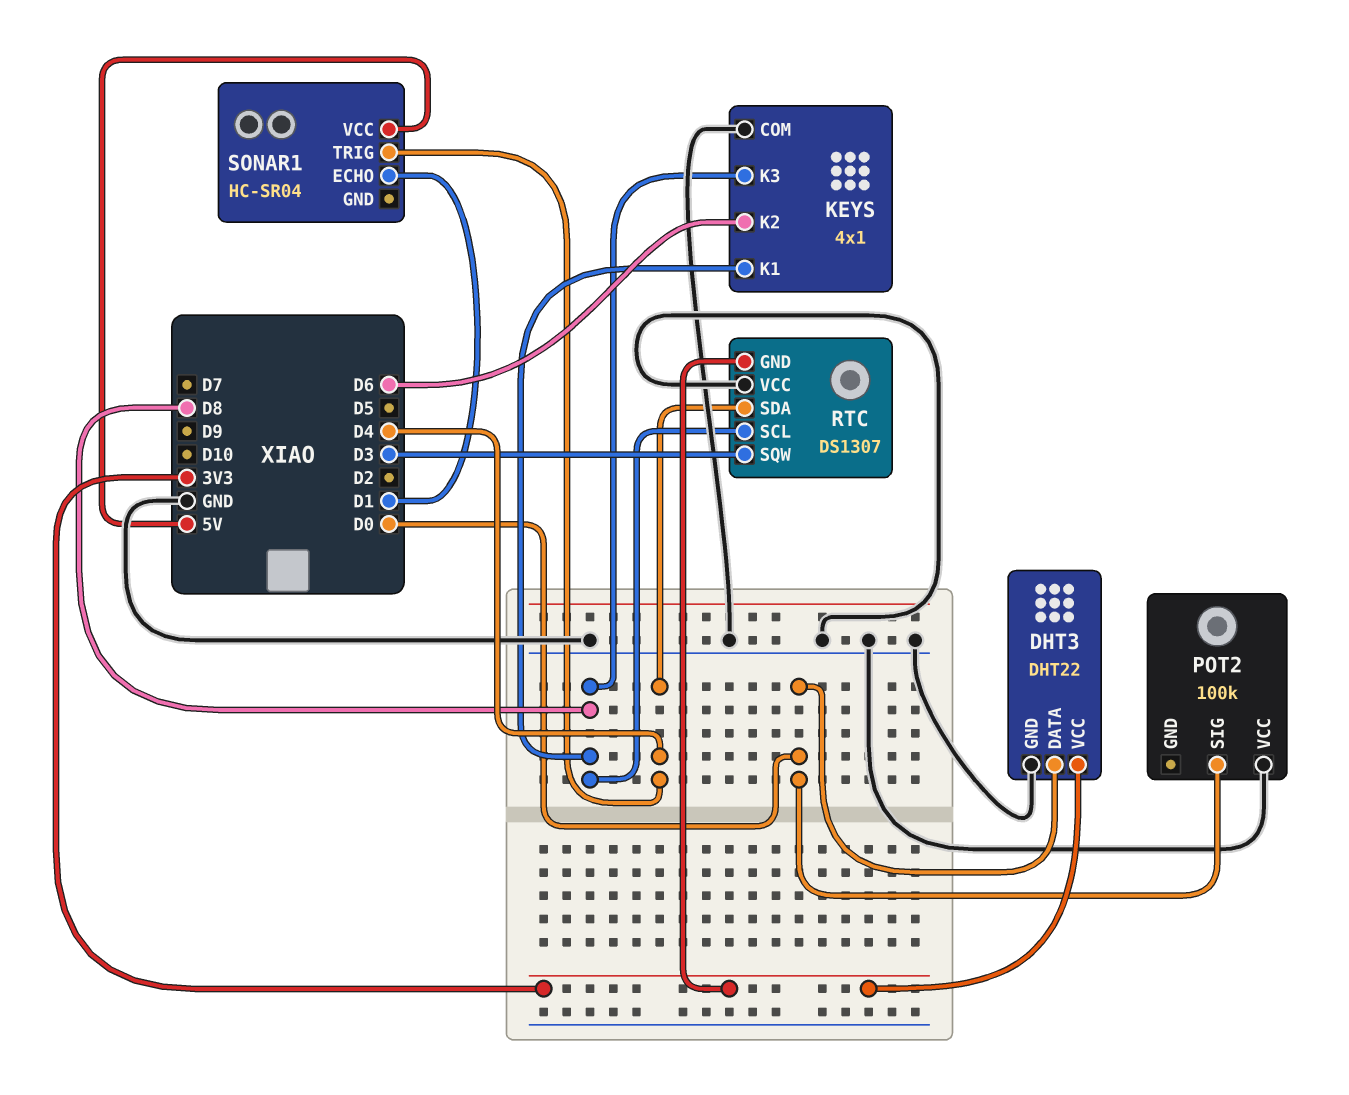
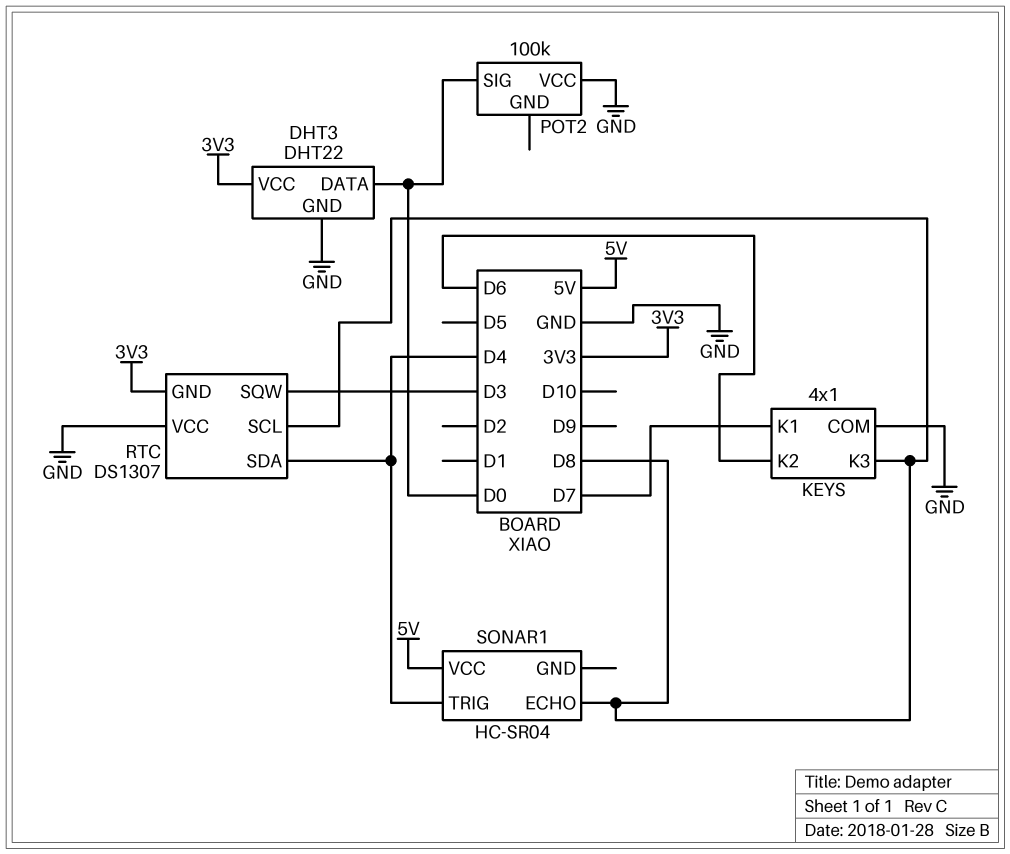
KEYS pin K1: D8 -> D7
SONAR1 pin ECHO: D1 -> D8

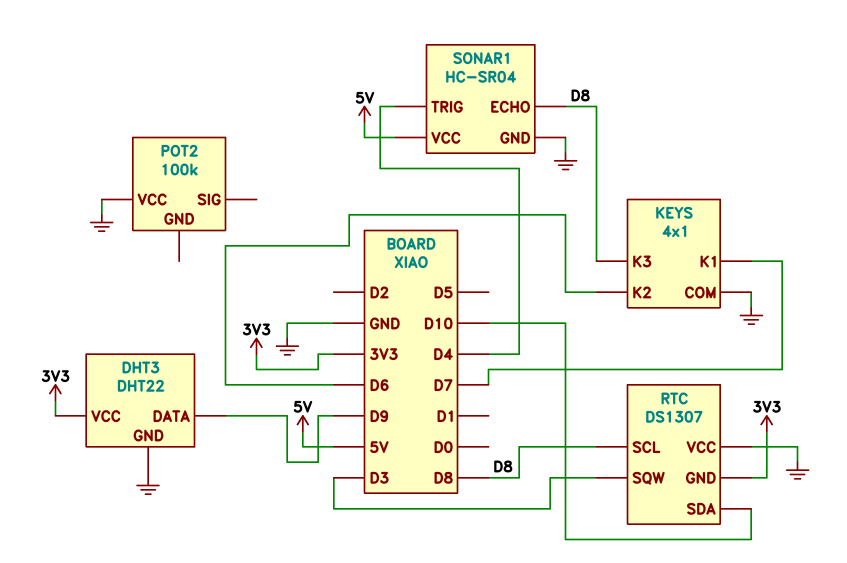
DHT3 pin DATA: D0 -> D9
POT2 pin SIG: D0 -> none
RTC pin SDA: D4 -> D10
SONAR1 pin GND: none -> GND

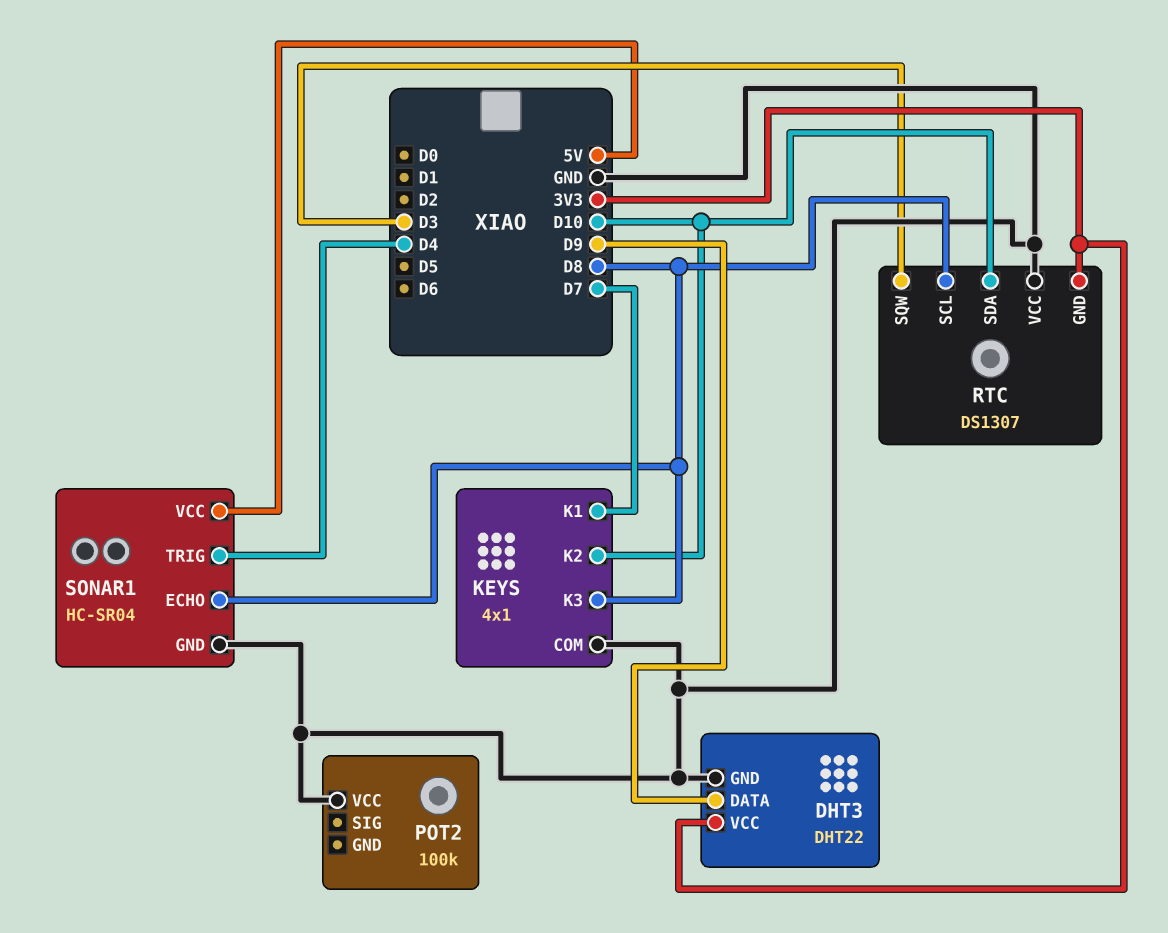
KEYS pin K2: D6 -> D10

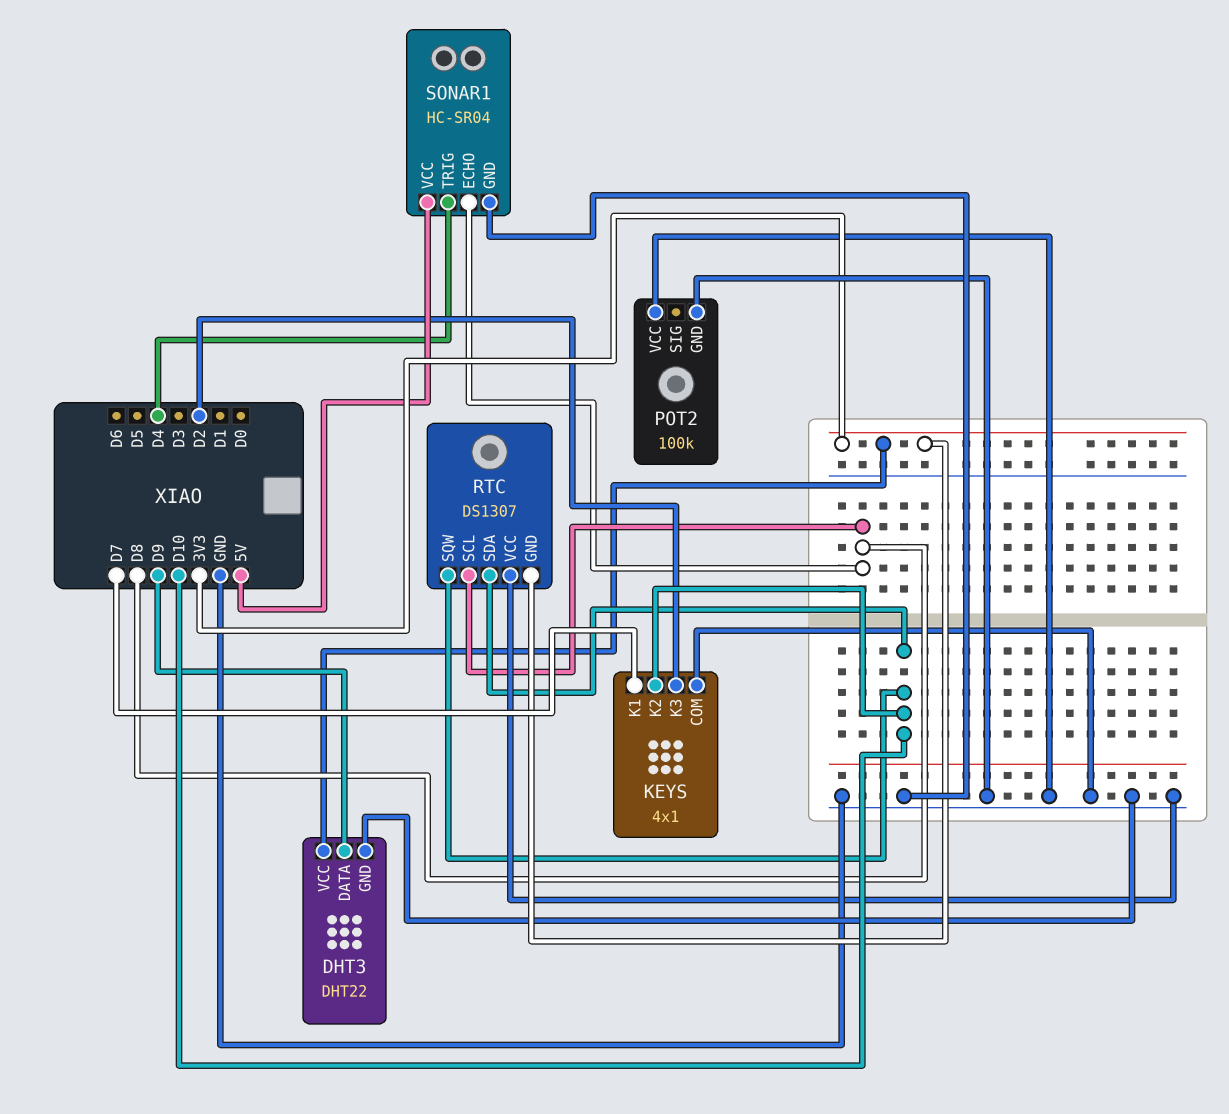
KEYS pin K3: D8 -> D2
POT2 pin GND: none -> GND
RTC pin SQW: D3 -> D10

